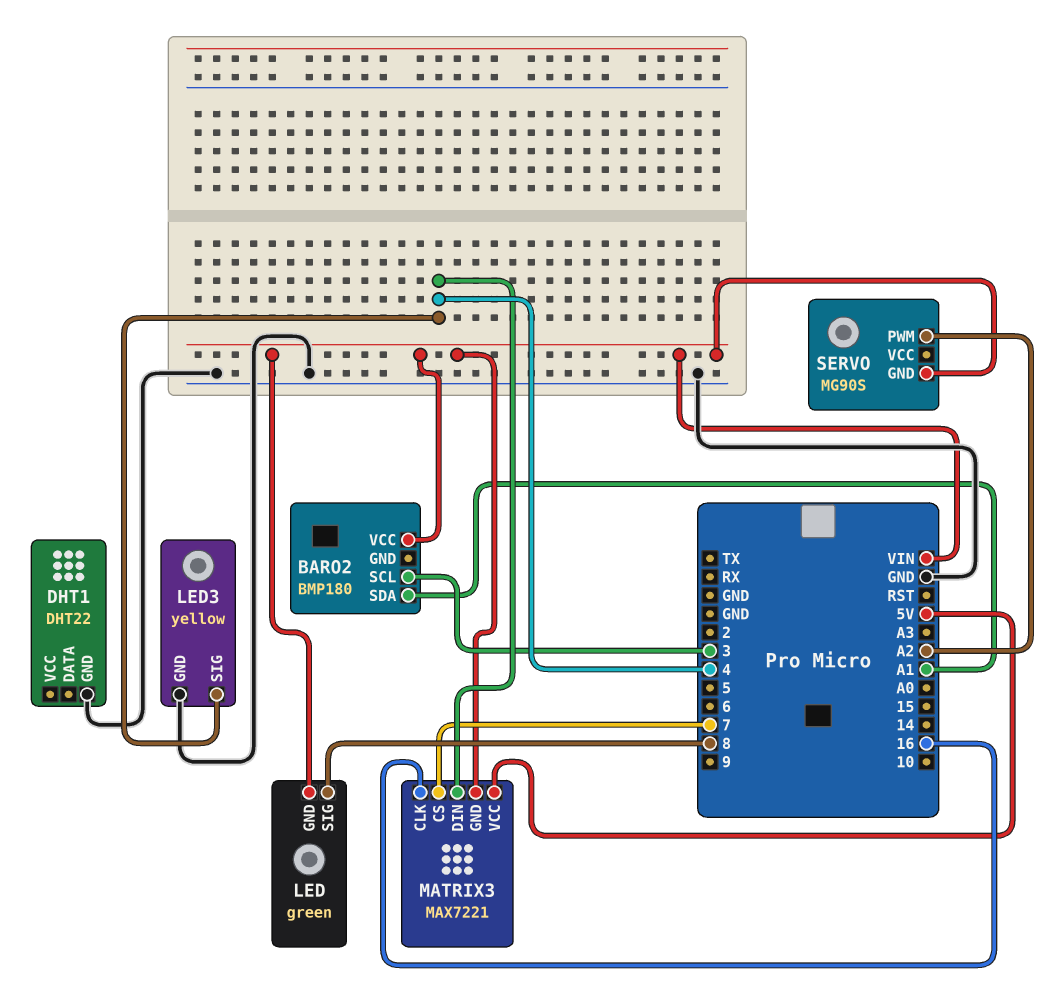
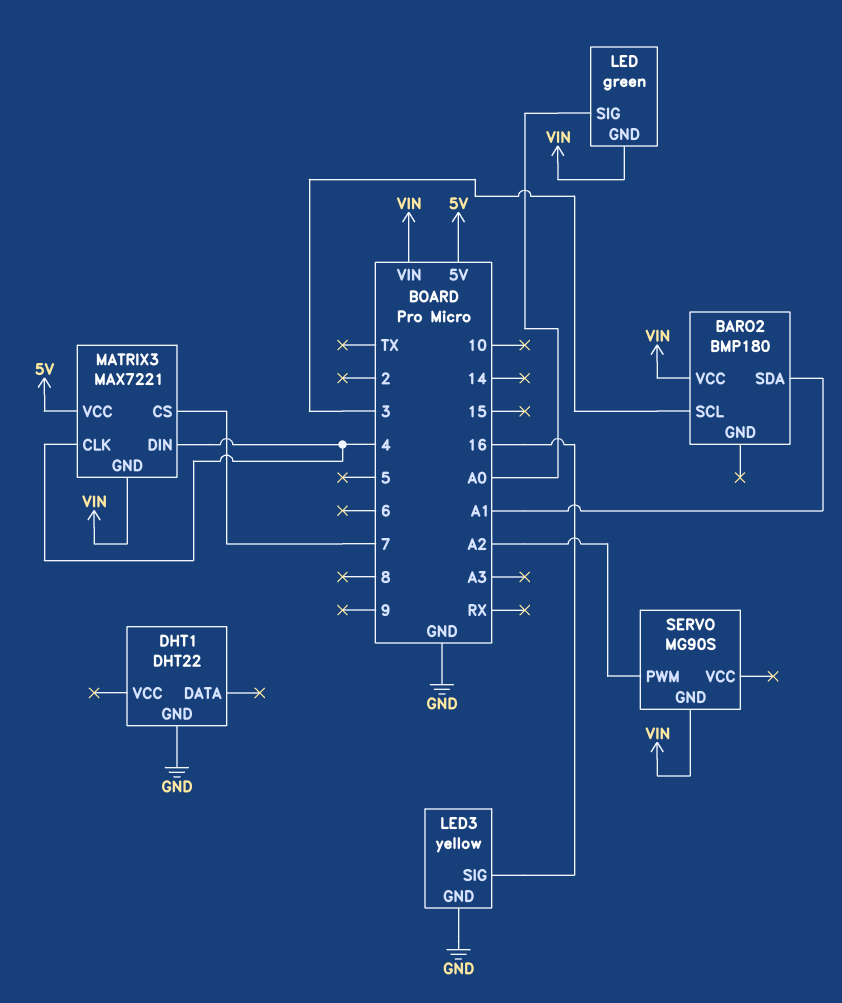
LED pin SIG: 8 -> A0
LED3 pin SIG: 4 -> 16
MATRIX3 pin CLK: 16 -> 4

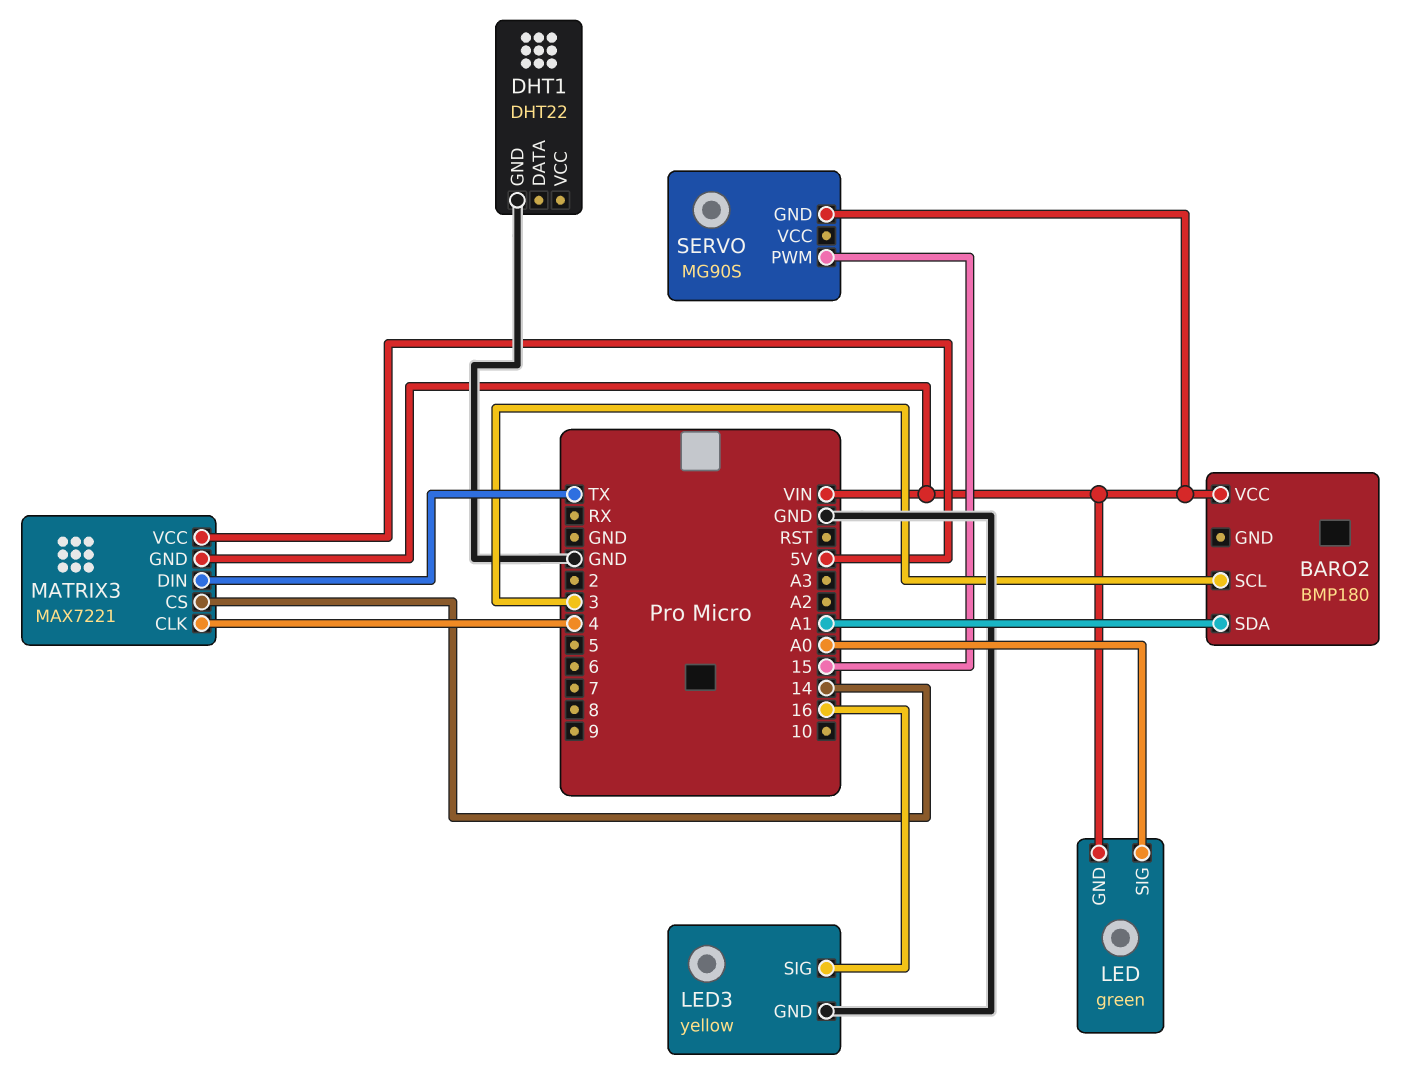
MATRIX3 pin CS: 7 -> 14
MATRIX3 pin DIN: 4 -> TX
SERVO pin PWM: A2 -> 15

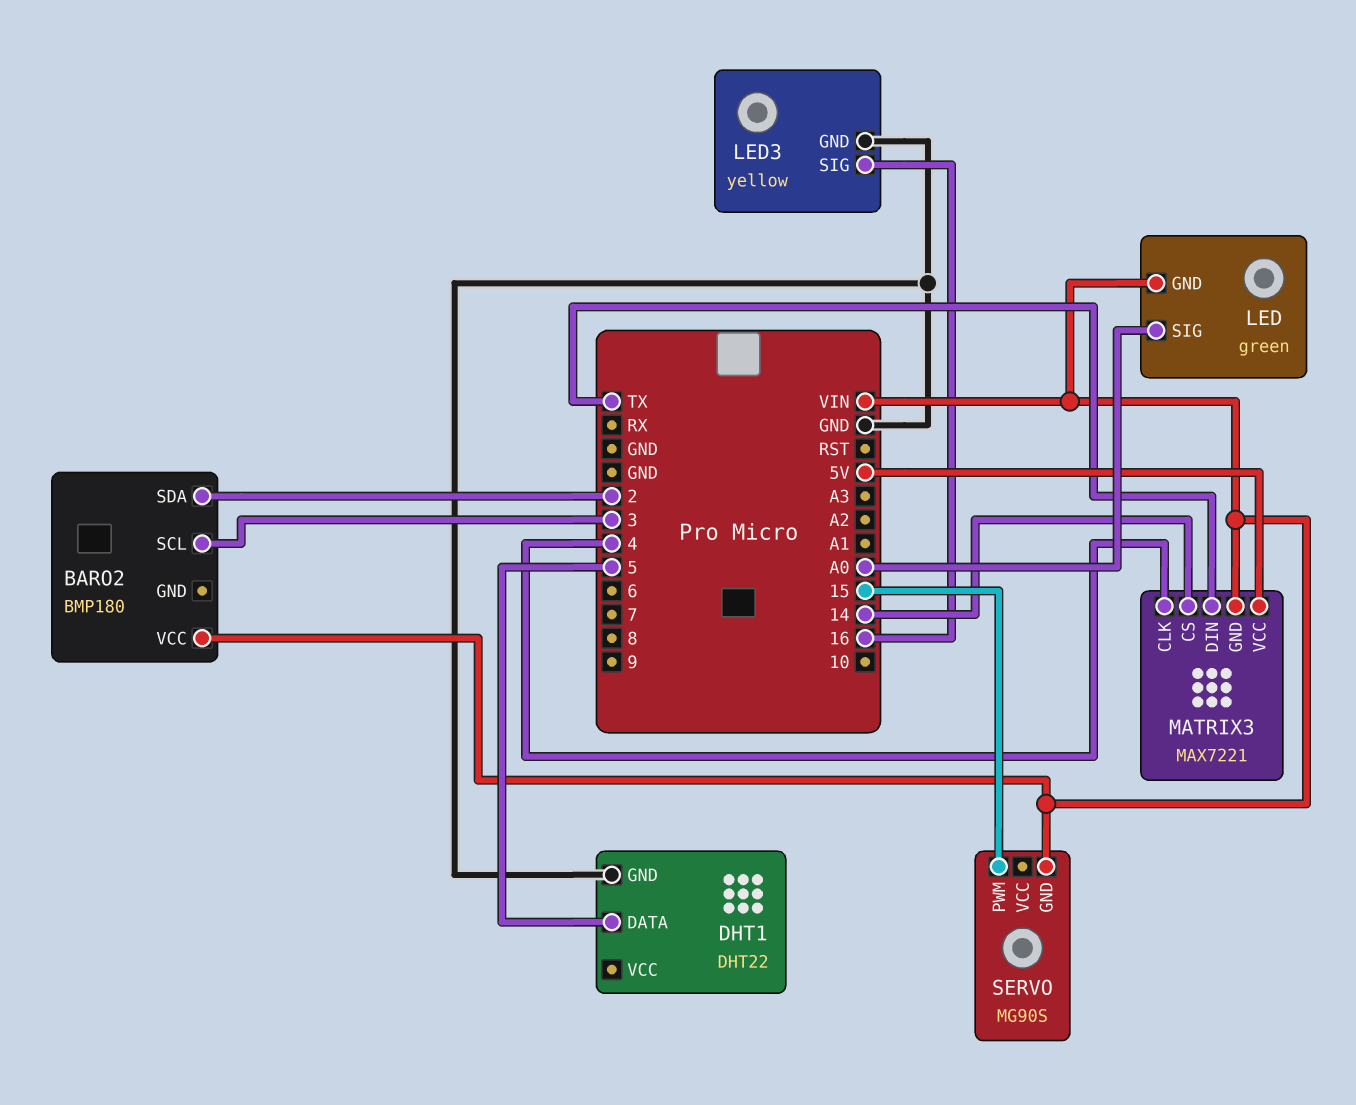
BARO2 pin SDA: A1 -> 2
DHT1 pin DATA: none -> 5

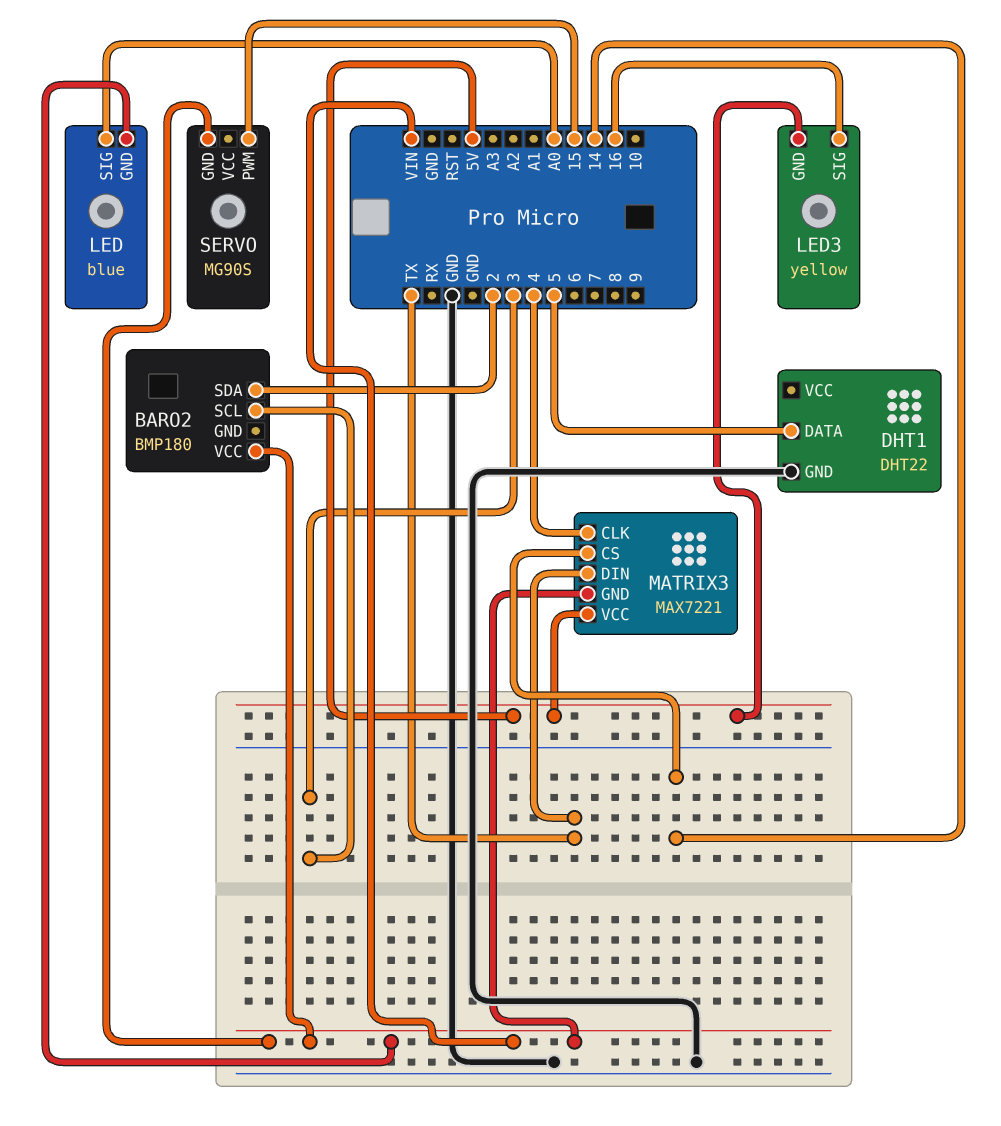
LED: green -> blue
LED3 pin GND: GND -> 5V

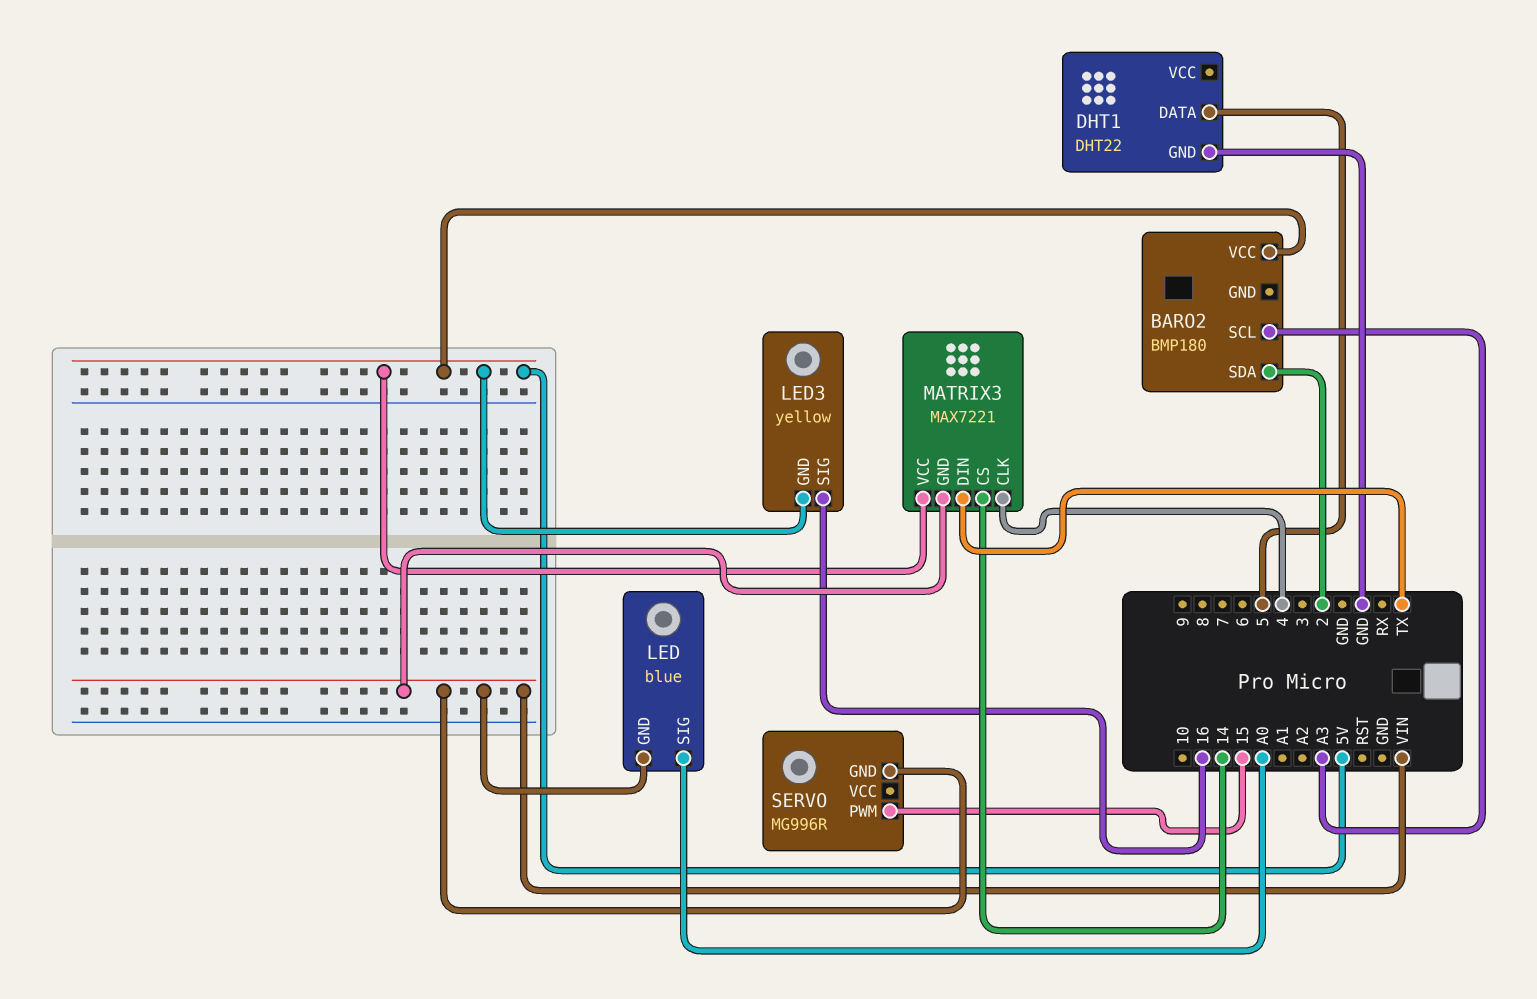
BARO2 pin SCL: 3 -> A3
BARO2 pin VCC: VIN -> 5V
SERVO: MG90S -> MG996R

